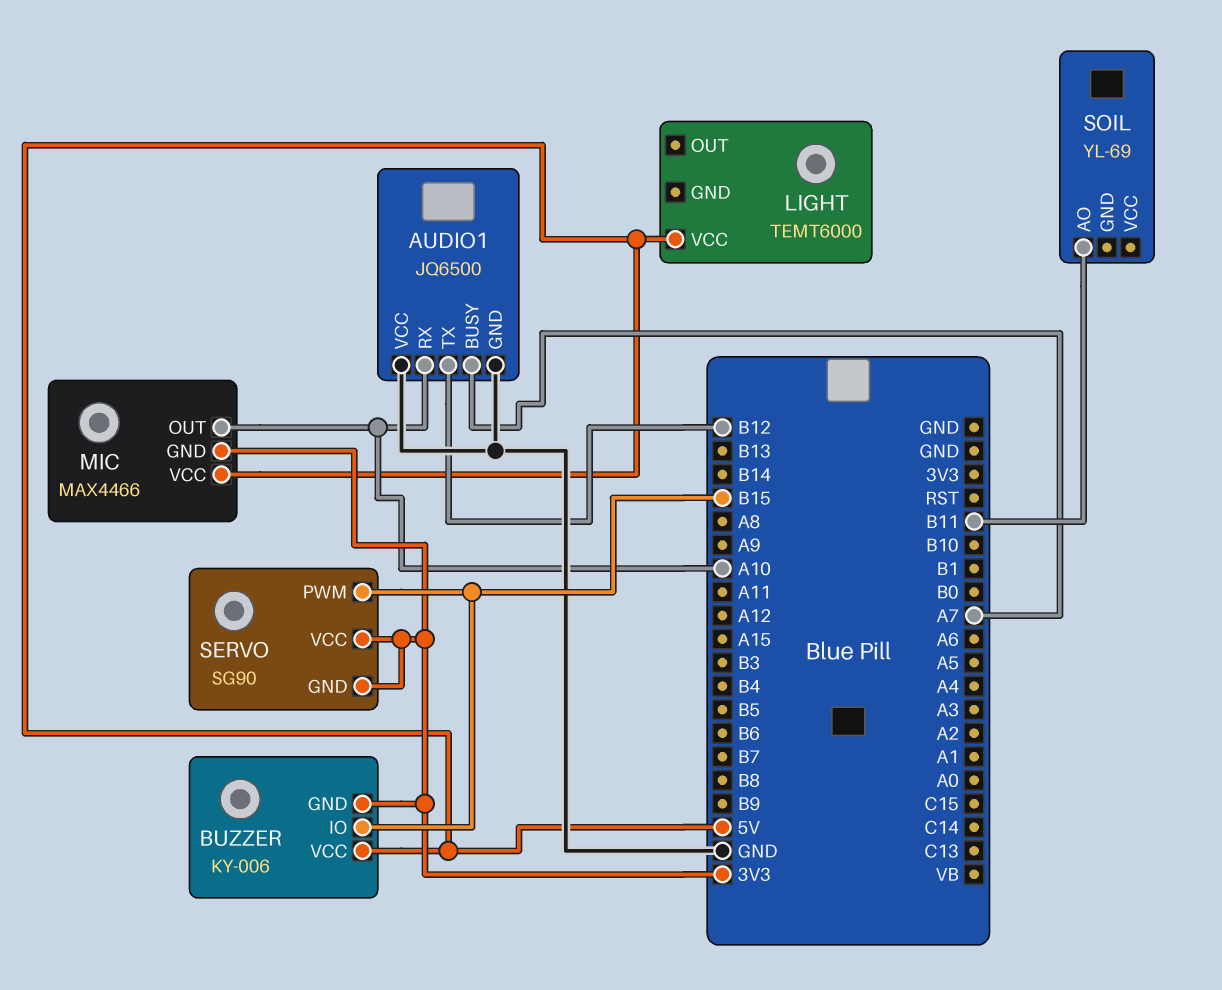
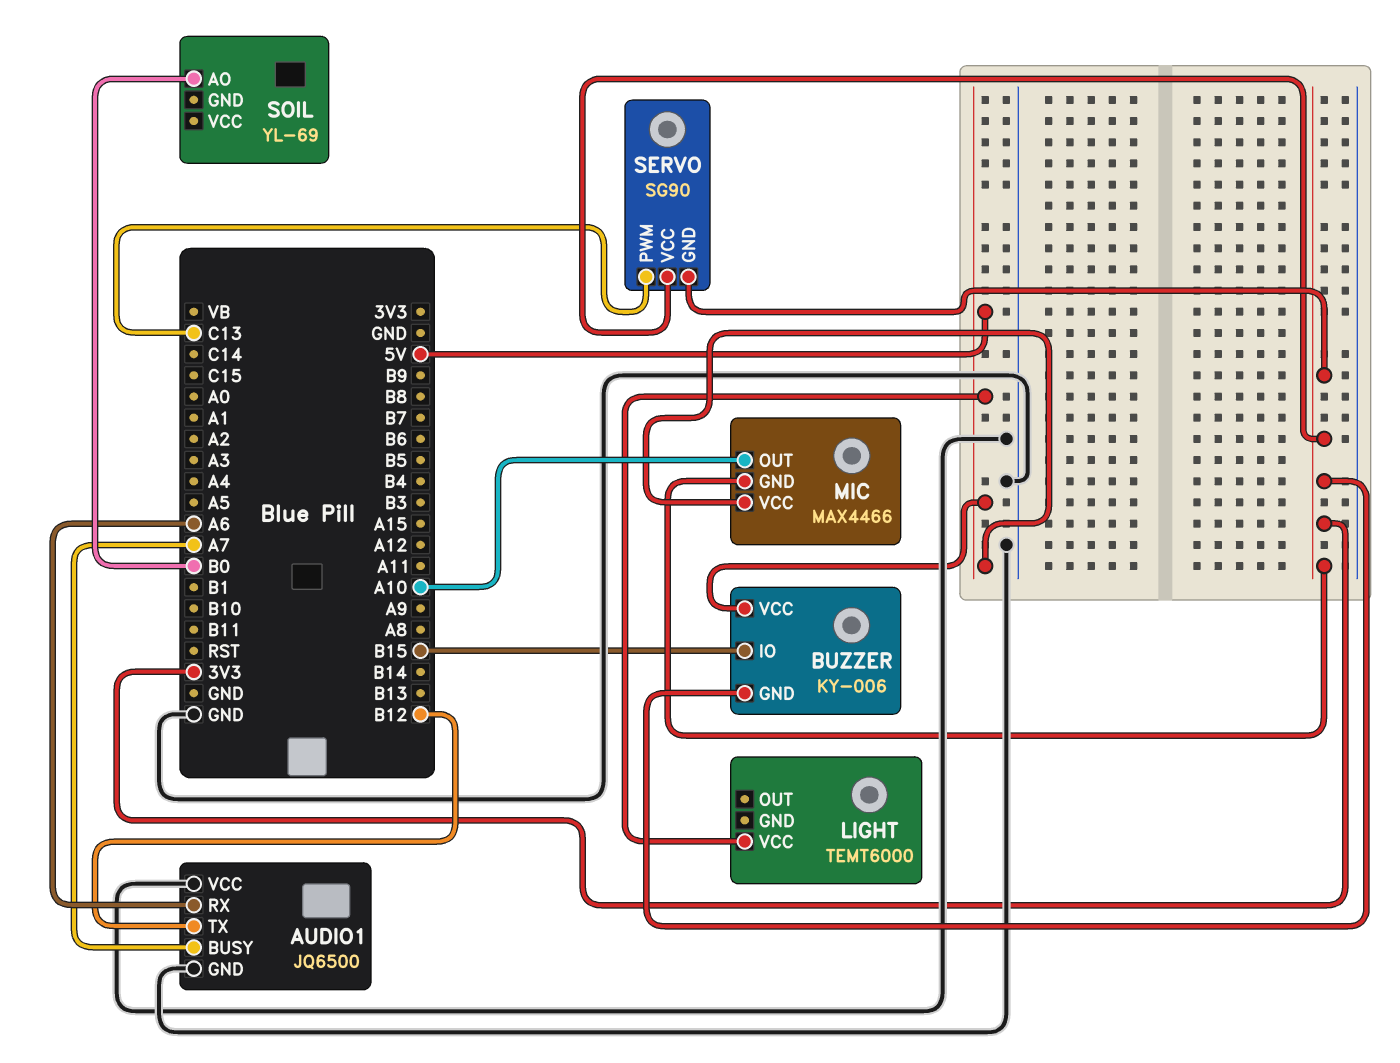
AUDIO1 pin RX: A10 -> A6
SERVO pin PWM: B15 -> C13
SOIL pin AO: B11 -> B0

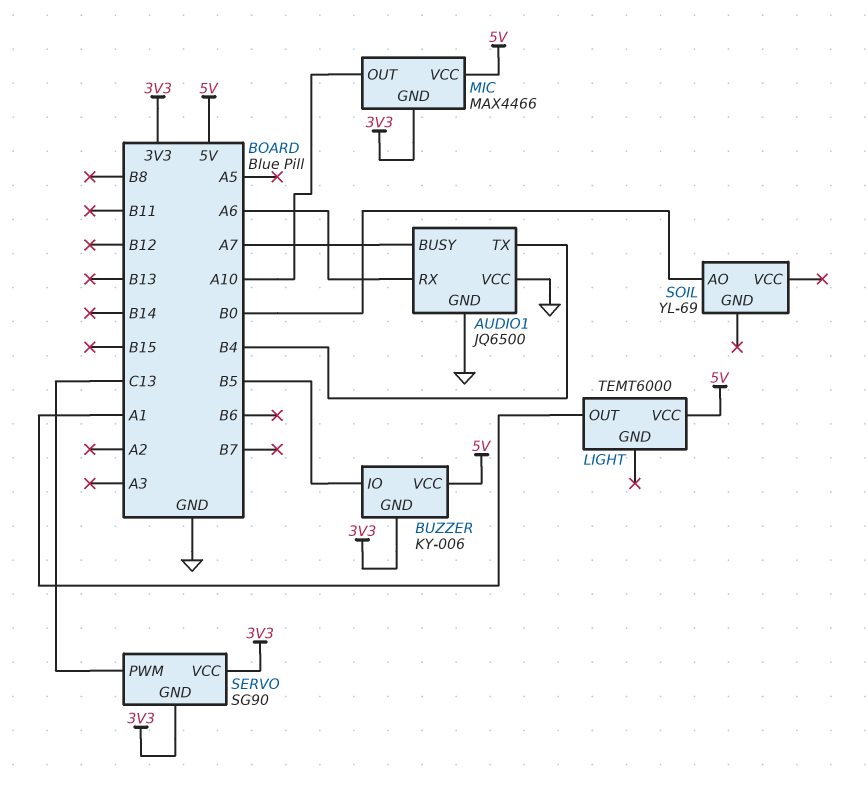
AUDIO1 pin TX: B12 -> B4
BUZZER pin IO: B15 -> B5
LIGHT pin OUT: none -> A1

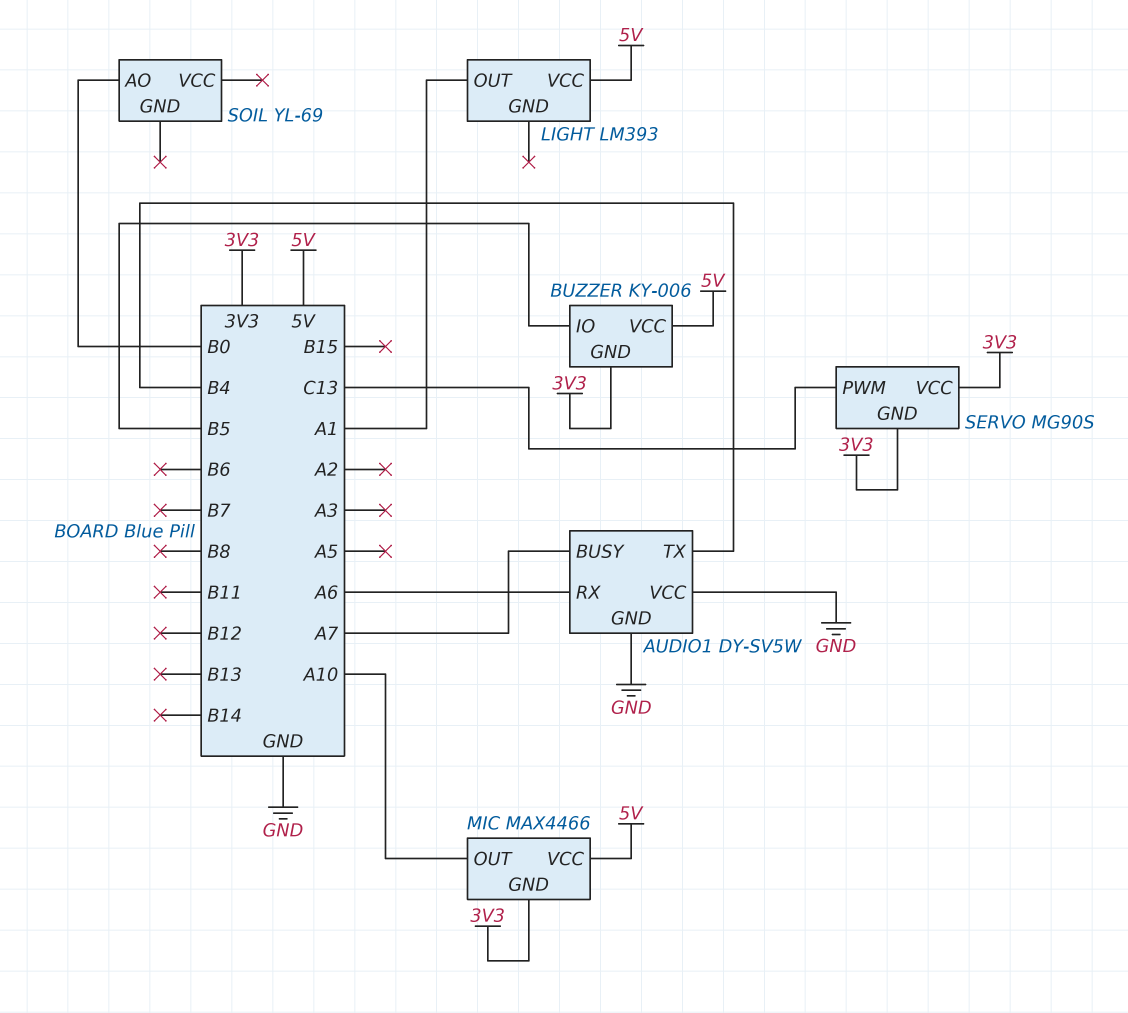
AUDIO1: JQ6500 -> DY-SV5W
LIGHT: TEMT6000 -> LM393
SERVO: SG90 -> MG90S

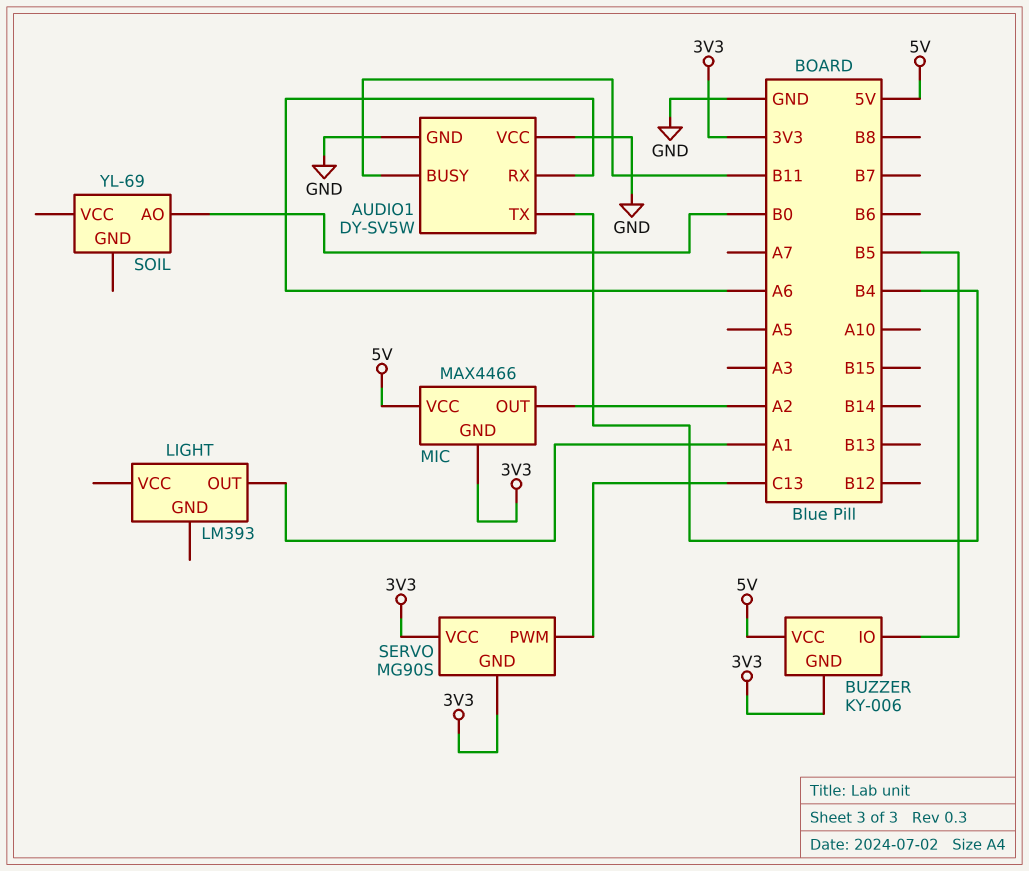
AUDIO1 pin BUSY: A7 -> B11
LIGHT pin VCC: 5V -> none
MIC pin OUT: A10 -> A2

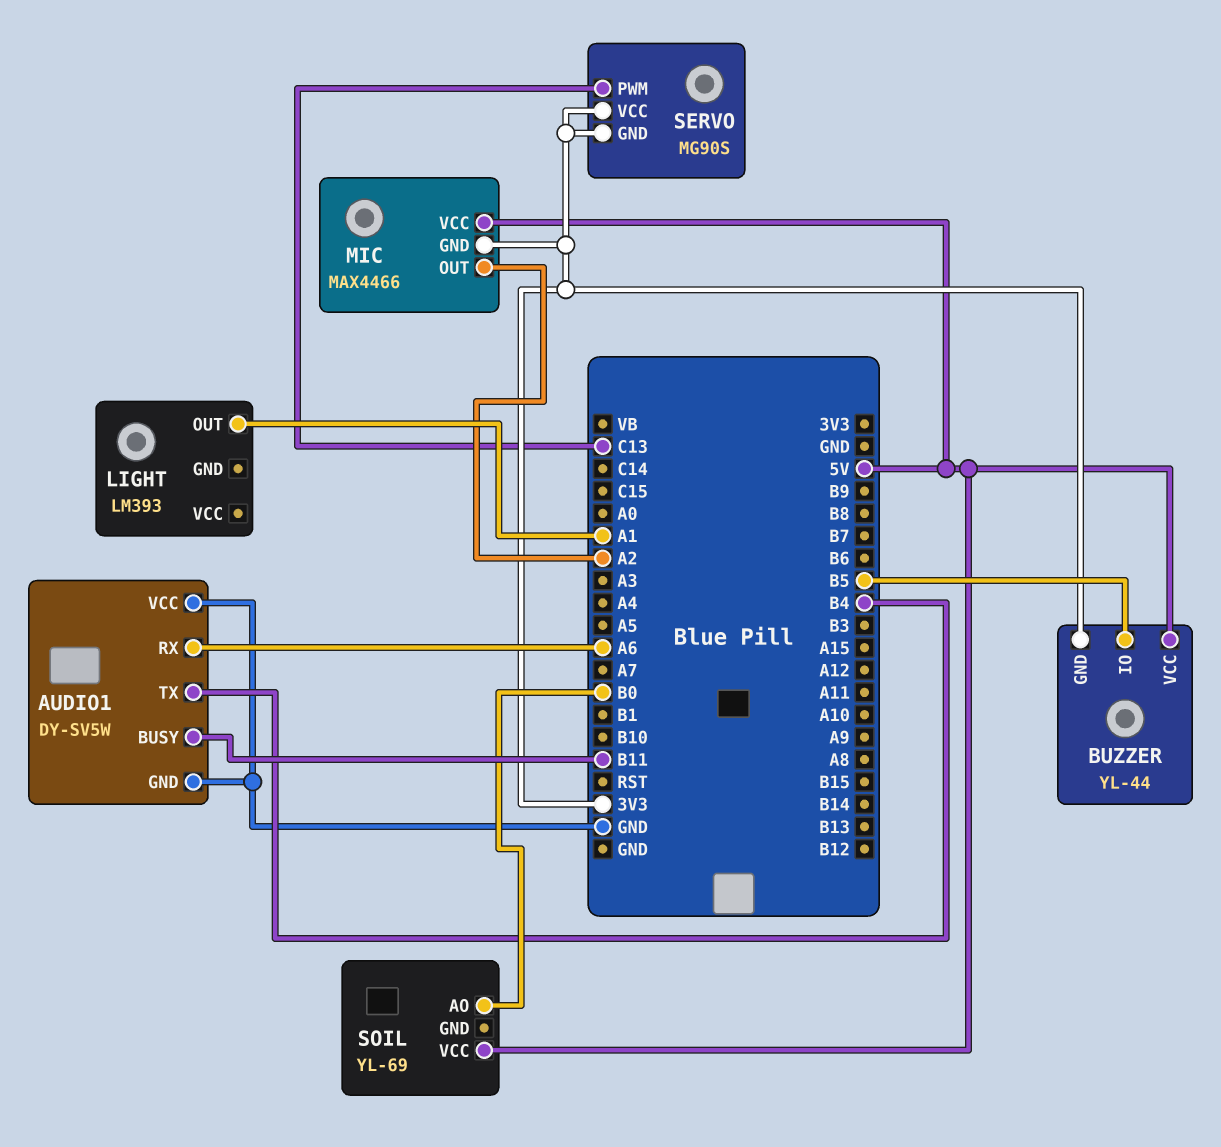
BUZZER: KY-006 -> YL-44
SOIL pin VCC: none -> 5V

